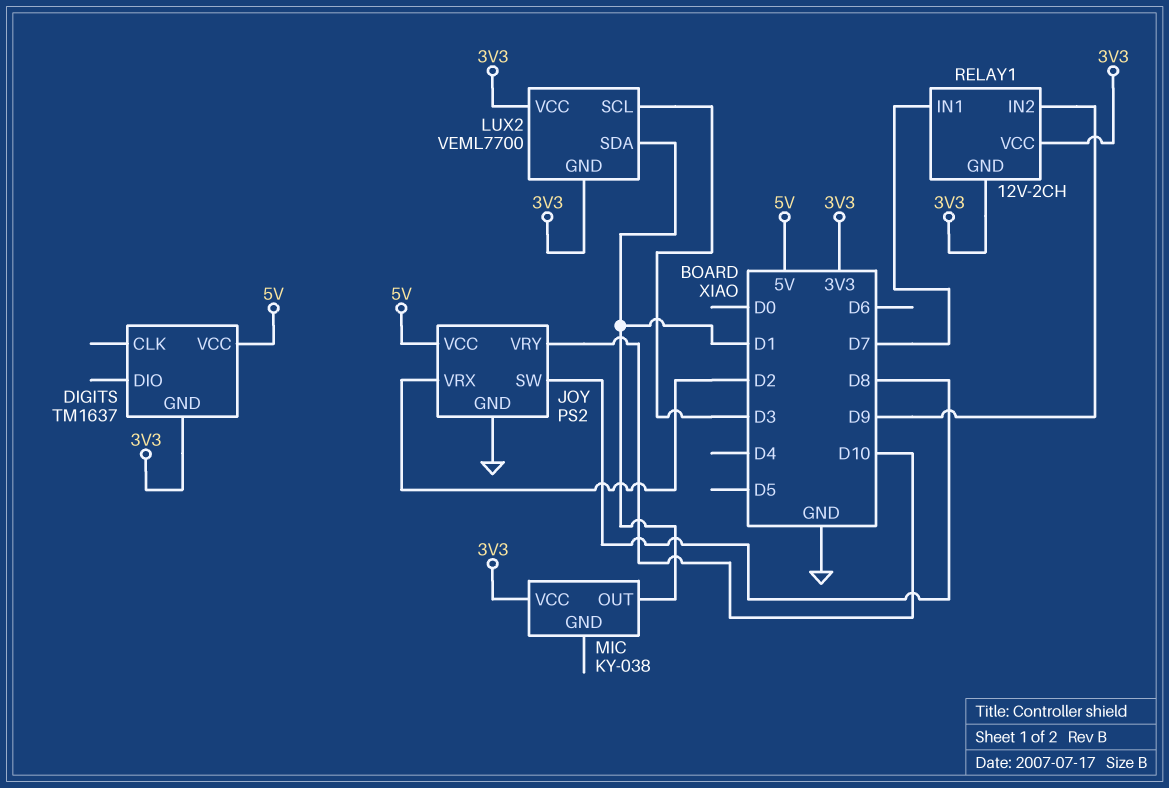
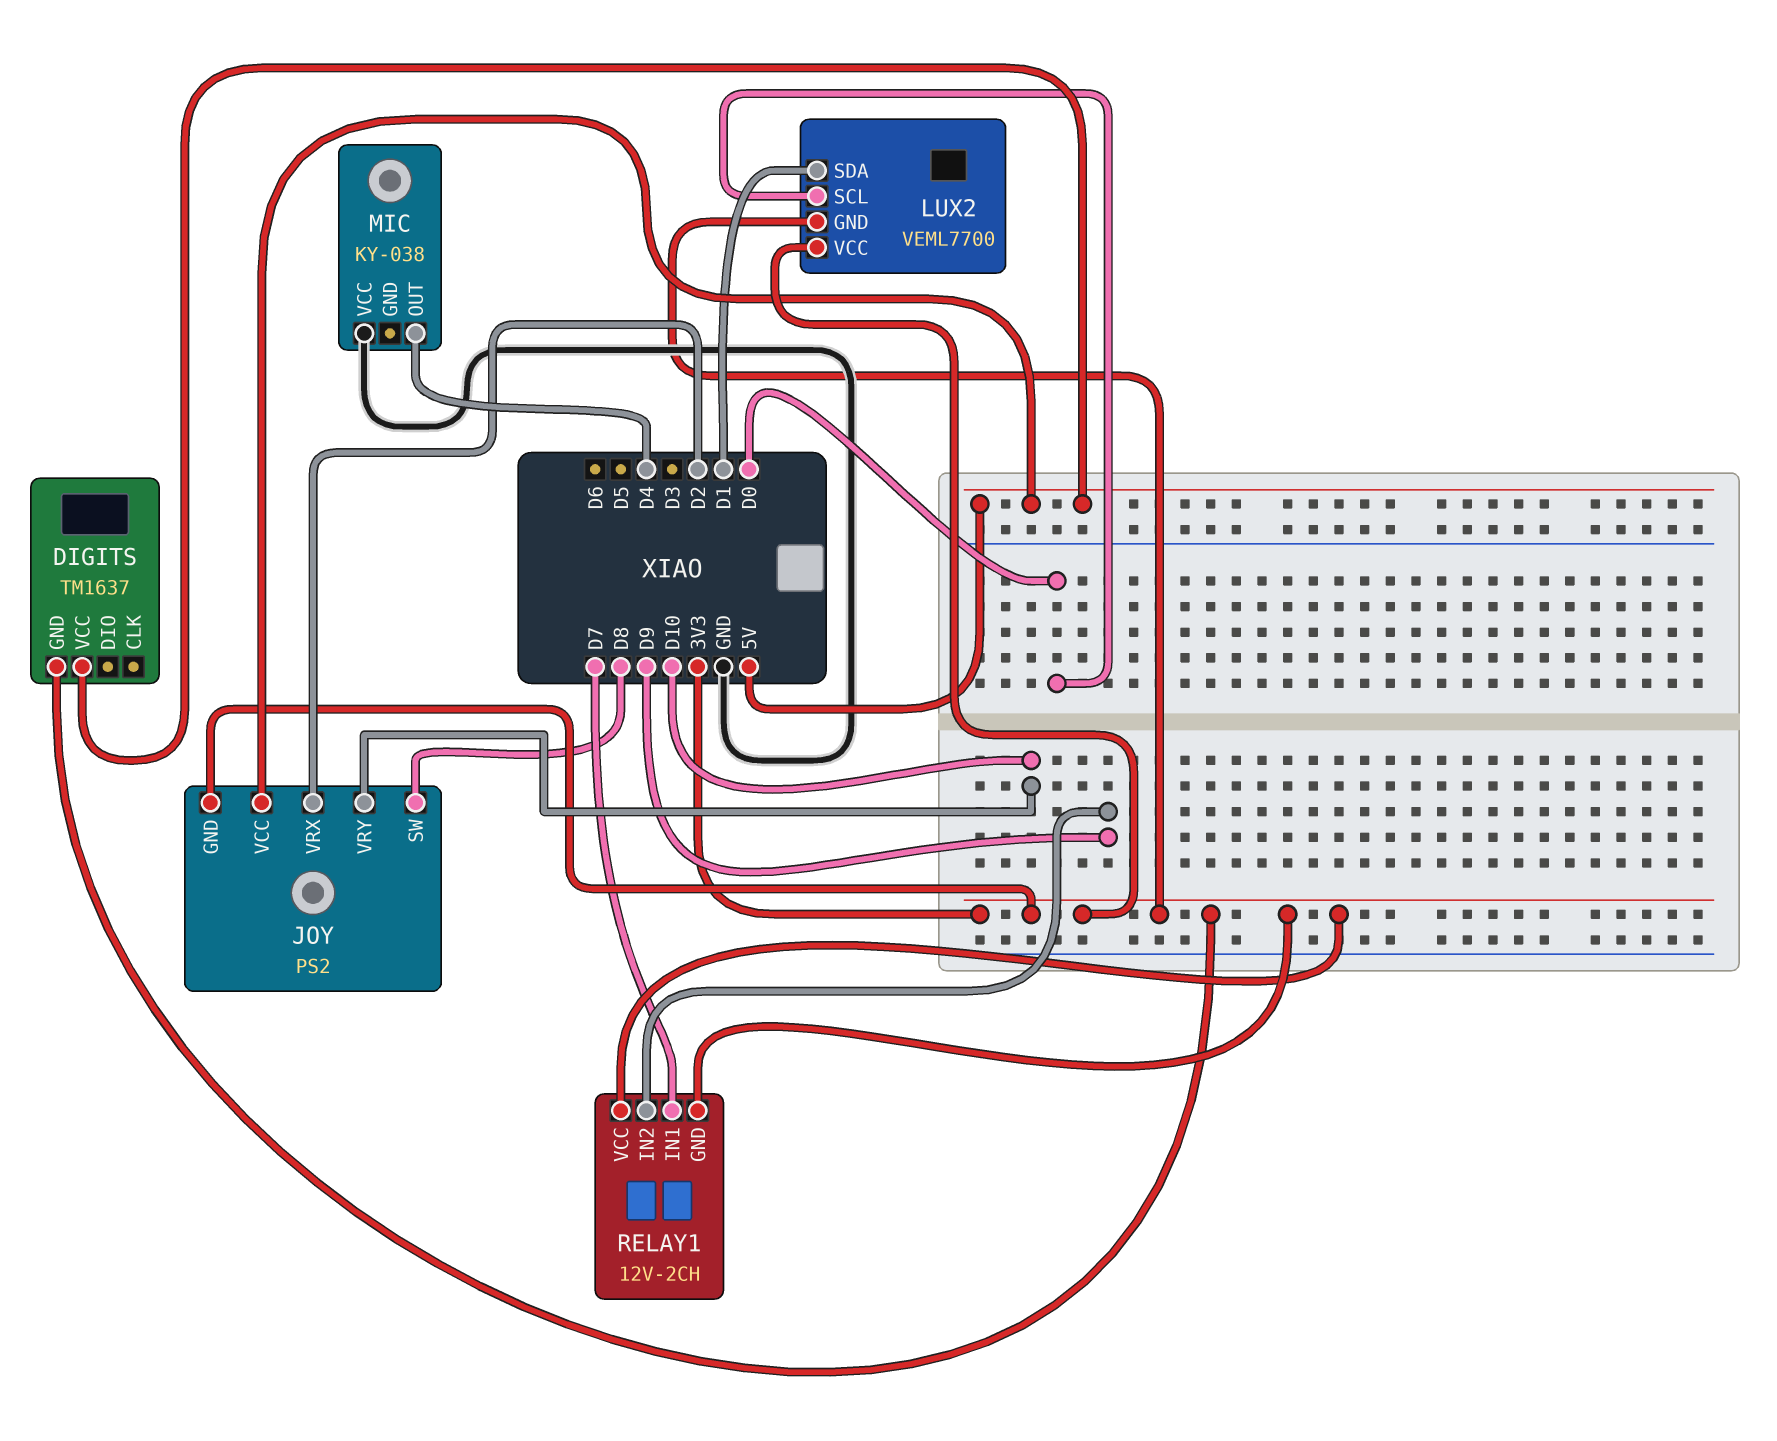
JOY pin GND: GND -> 3V3
LUX2 pin SCL: D3 -> D0
MIC pin OUT: D1 -> D4
MIC pin VCC: 3V3 -> GND

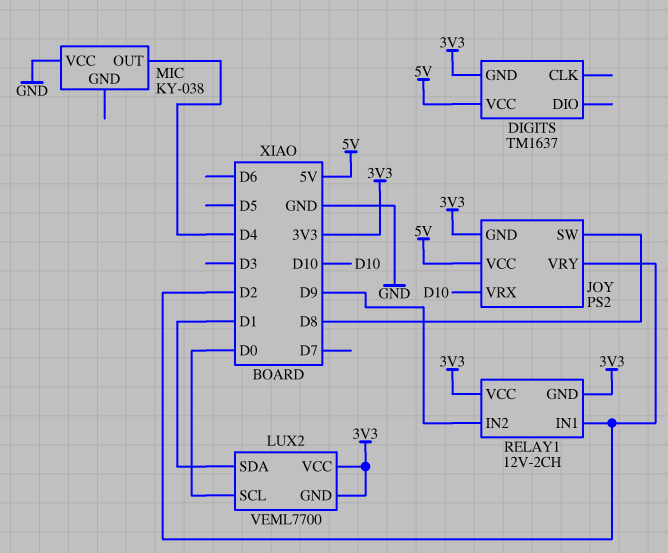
JOY pin VRX: D2 -> D10
JOY pin VRY: D10 -> D2
RELAY1 pin IN1: D7 -> D2

